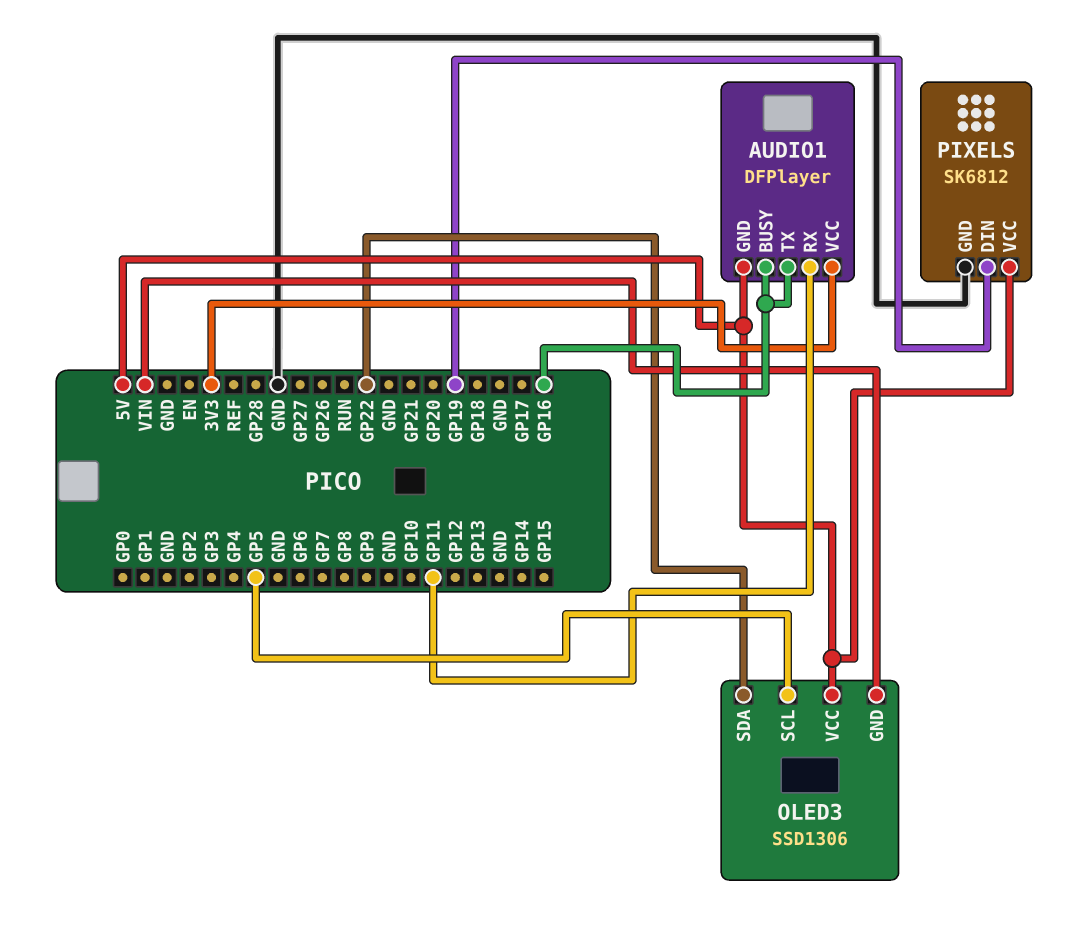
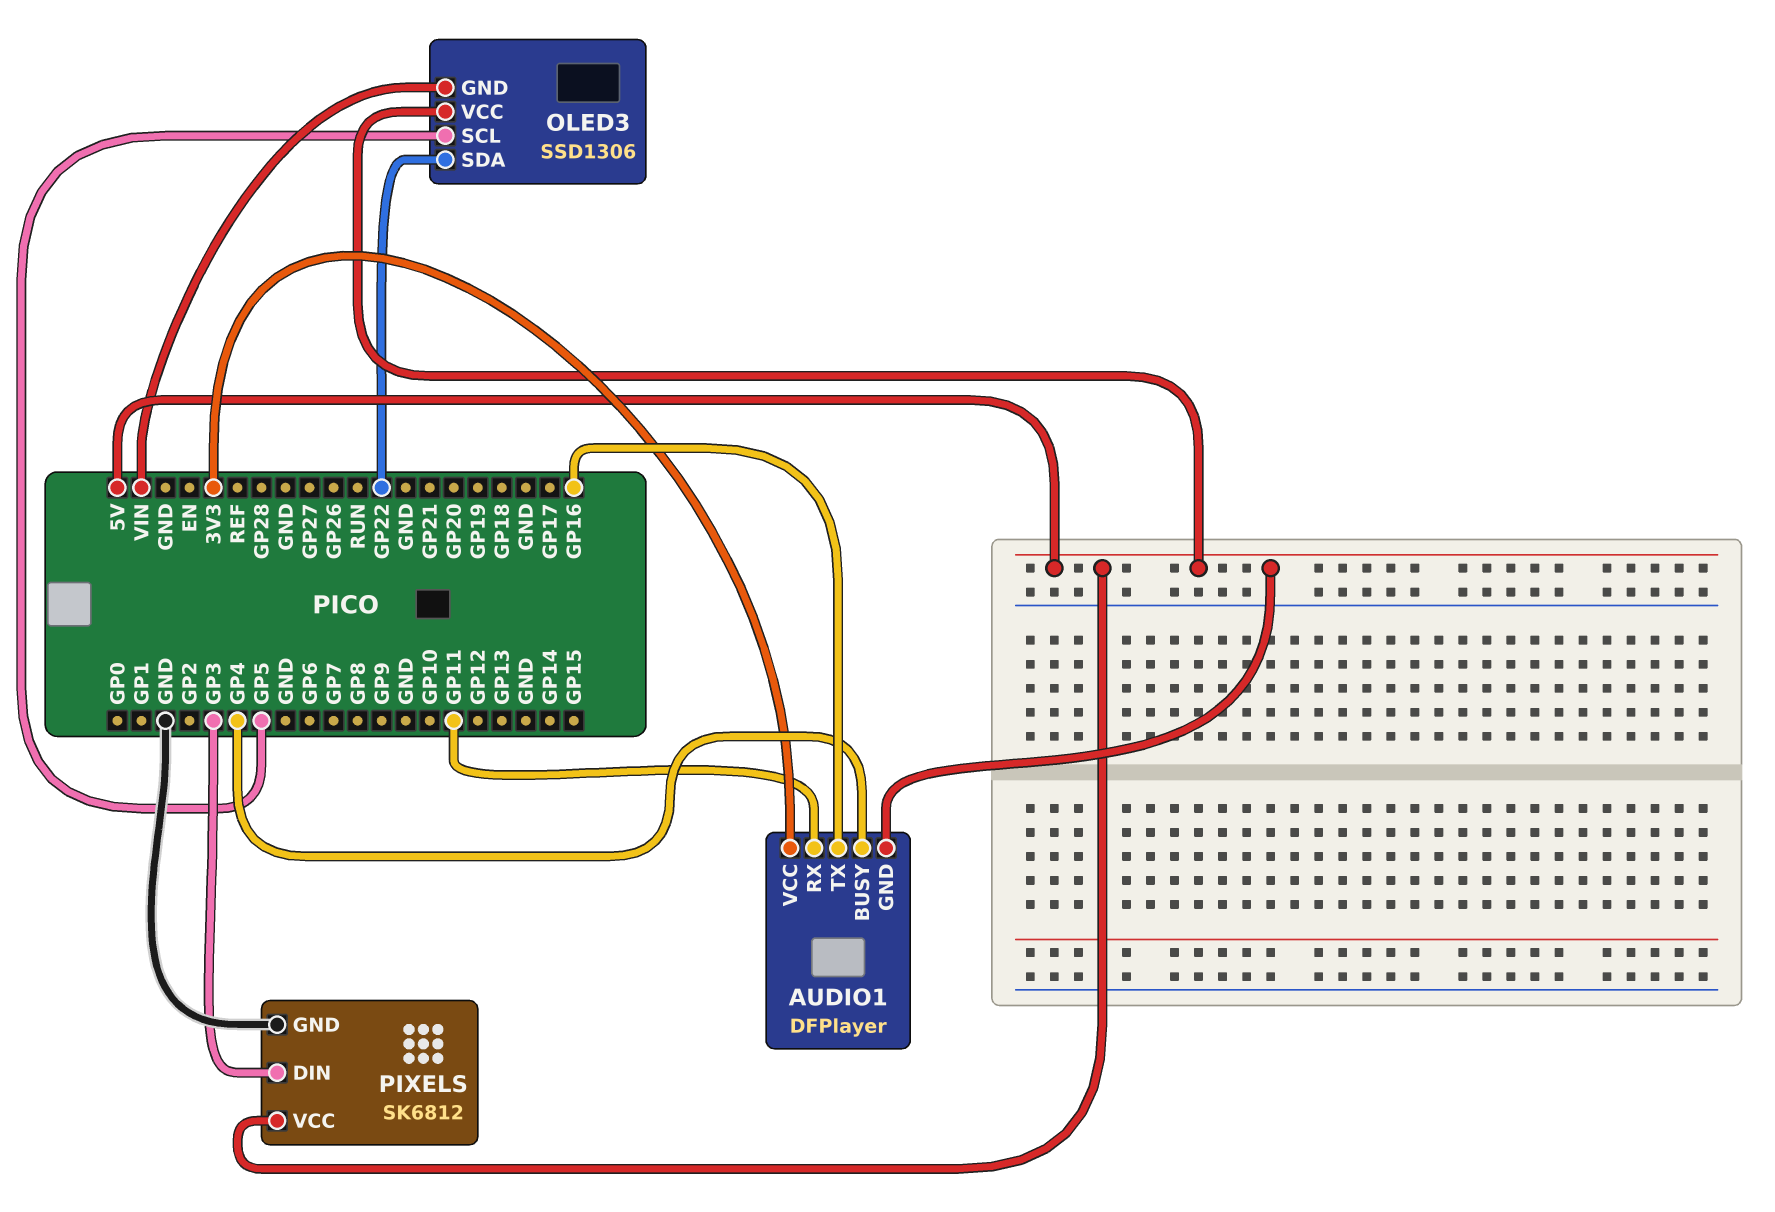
AUDIO1 pin BUSY: GP16 -> GP4
PIXELS pin DIN: GP19 -> GP3

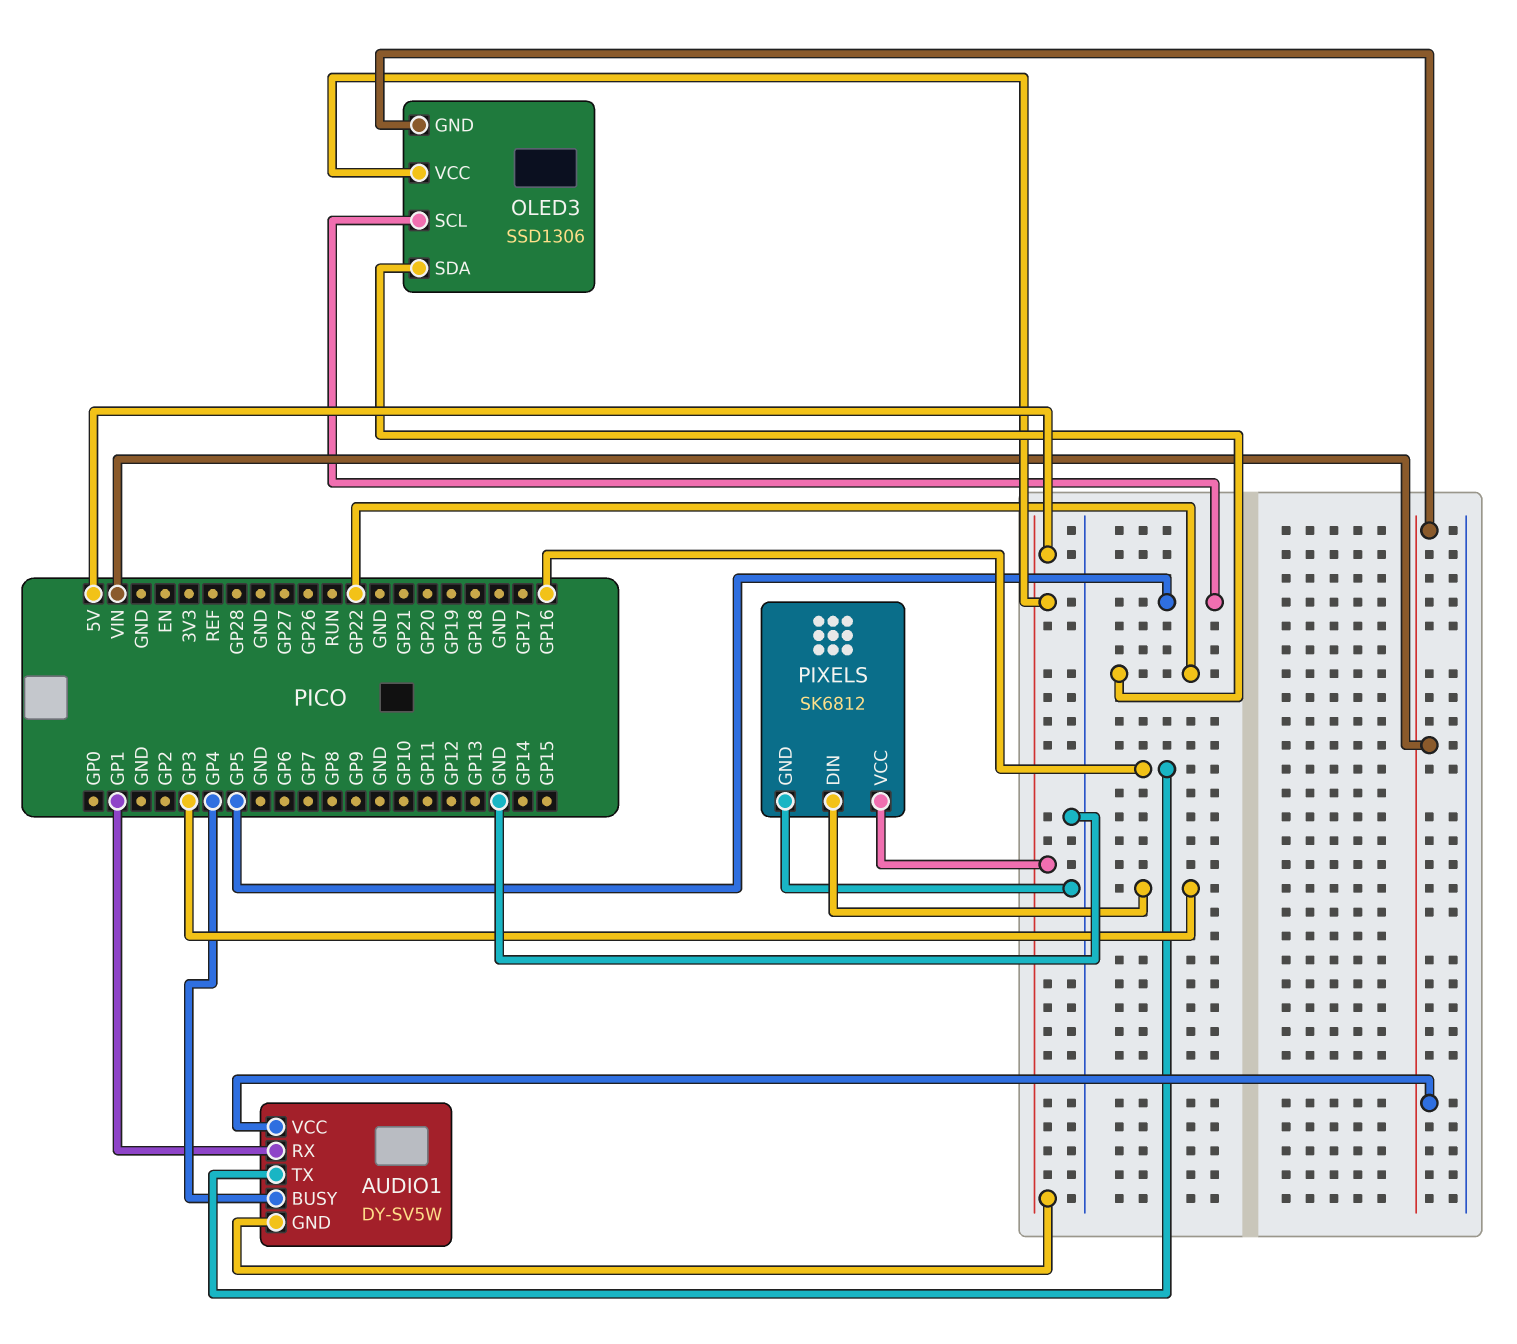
AUDIO1: DFPlayer -> DY-SV5W
AUDIO1 pin RX: GP11 -> GP1
AUDIO1 pin VCC: 3V3 -> VIN

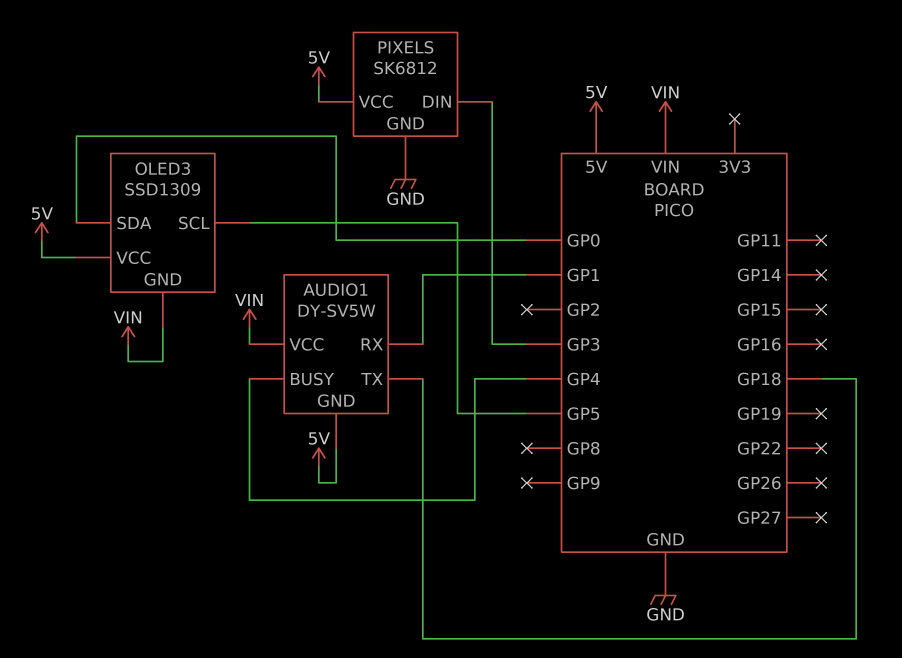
AUDIO1 pin TX: GP16 -> GP18
OLED3: SSD1306 -> SSD1309
OLED3 pin SDA: GP22 -> GP0

